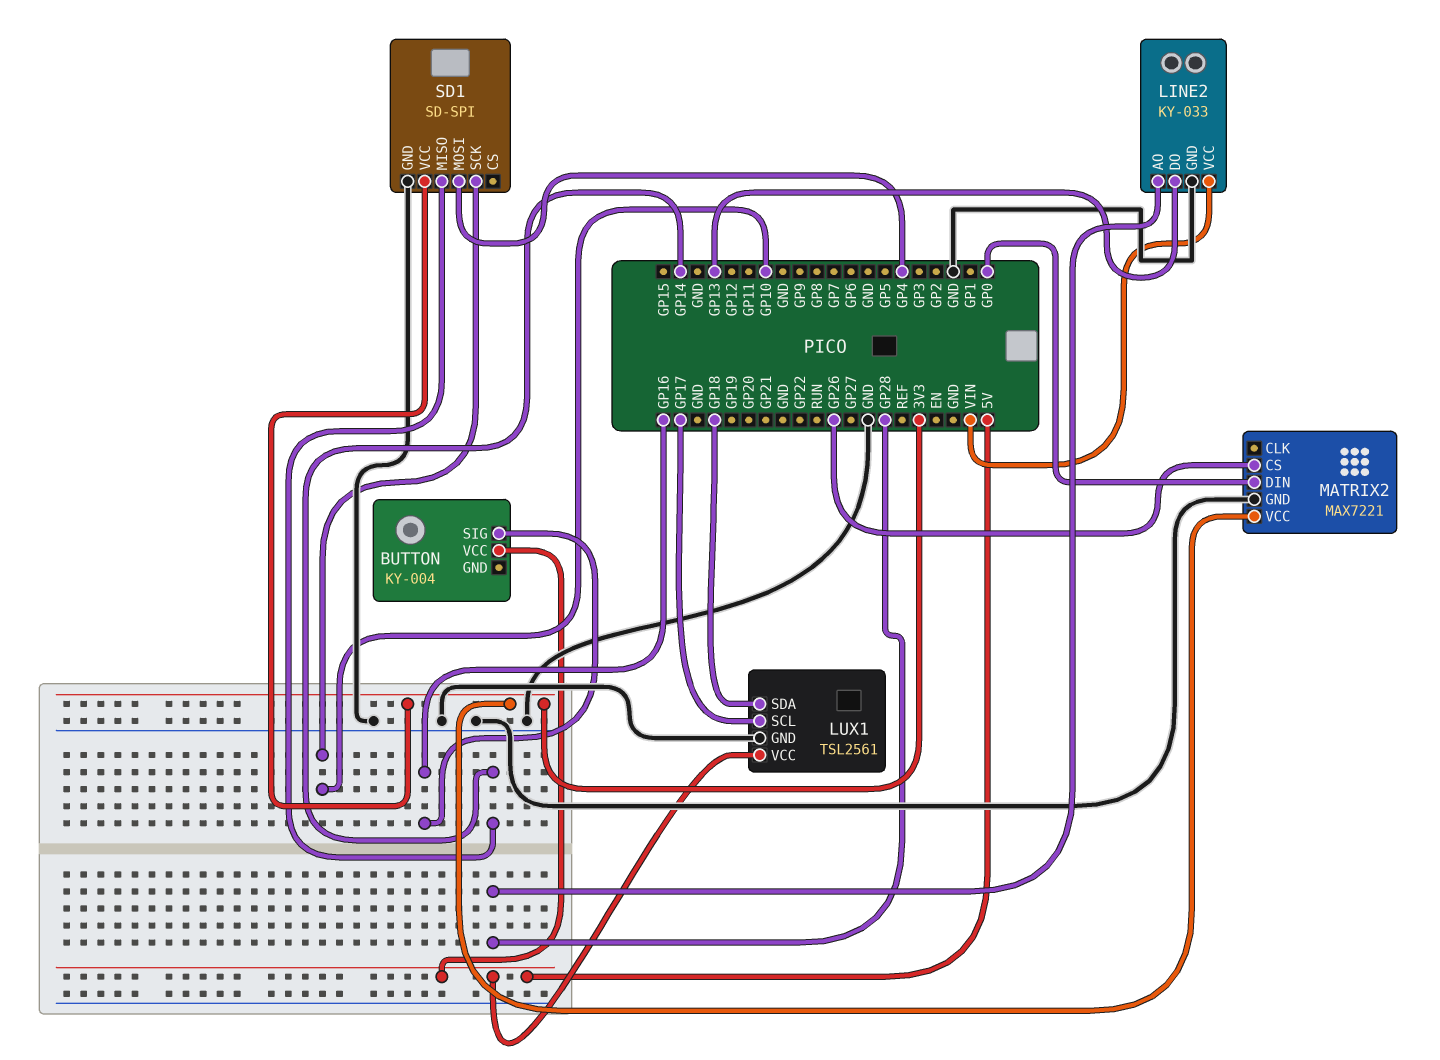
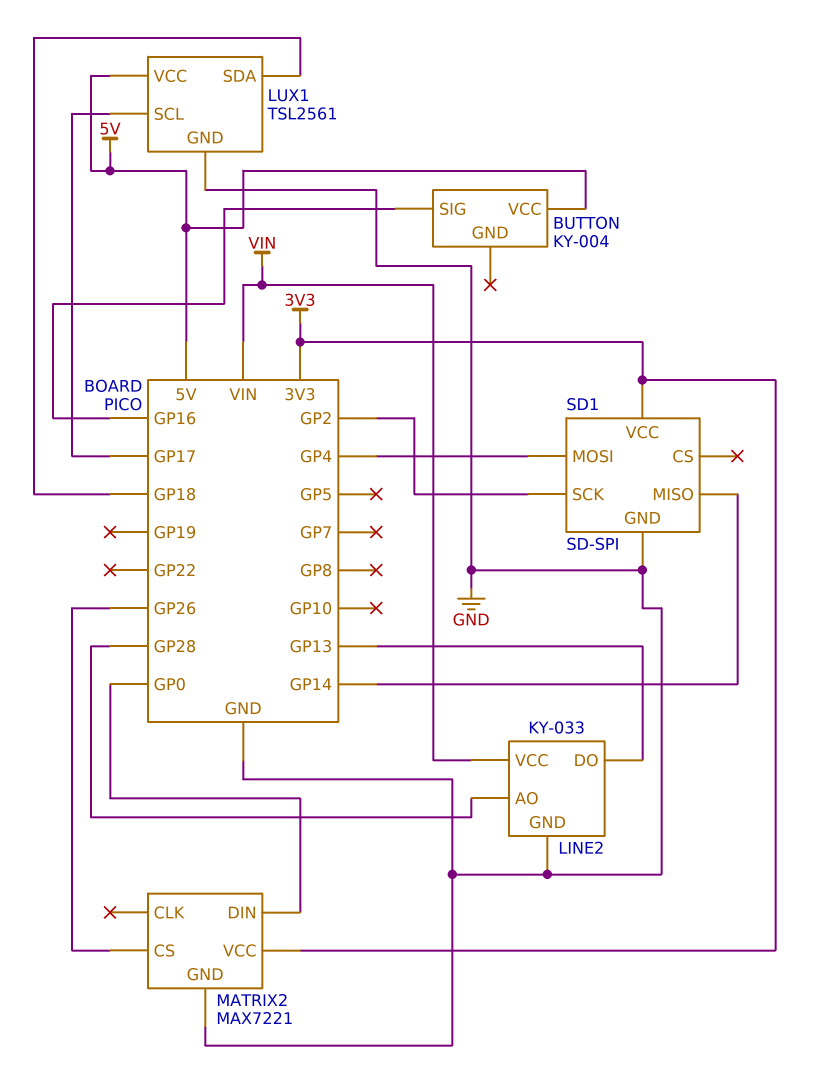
SD1 pin SCK: GP10 -> GP2

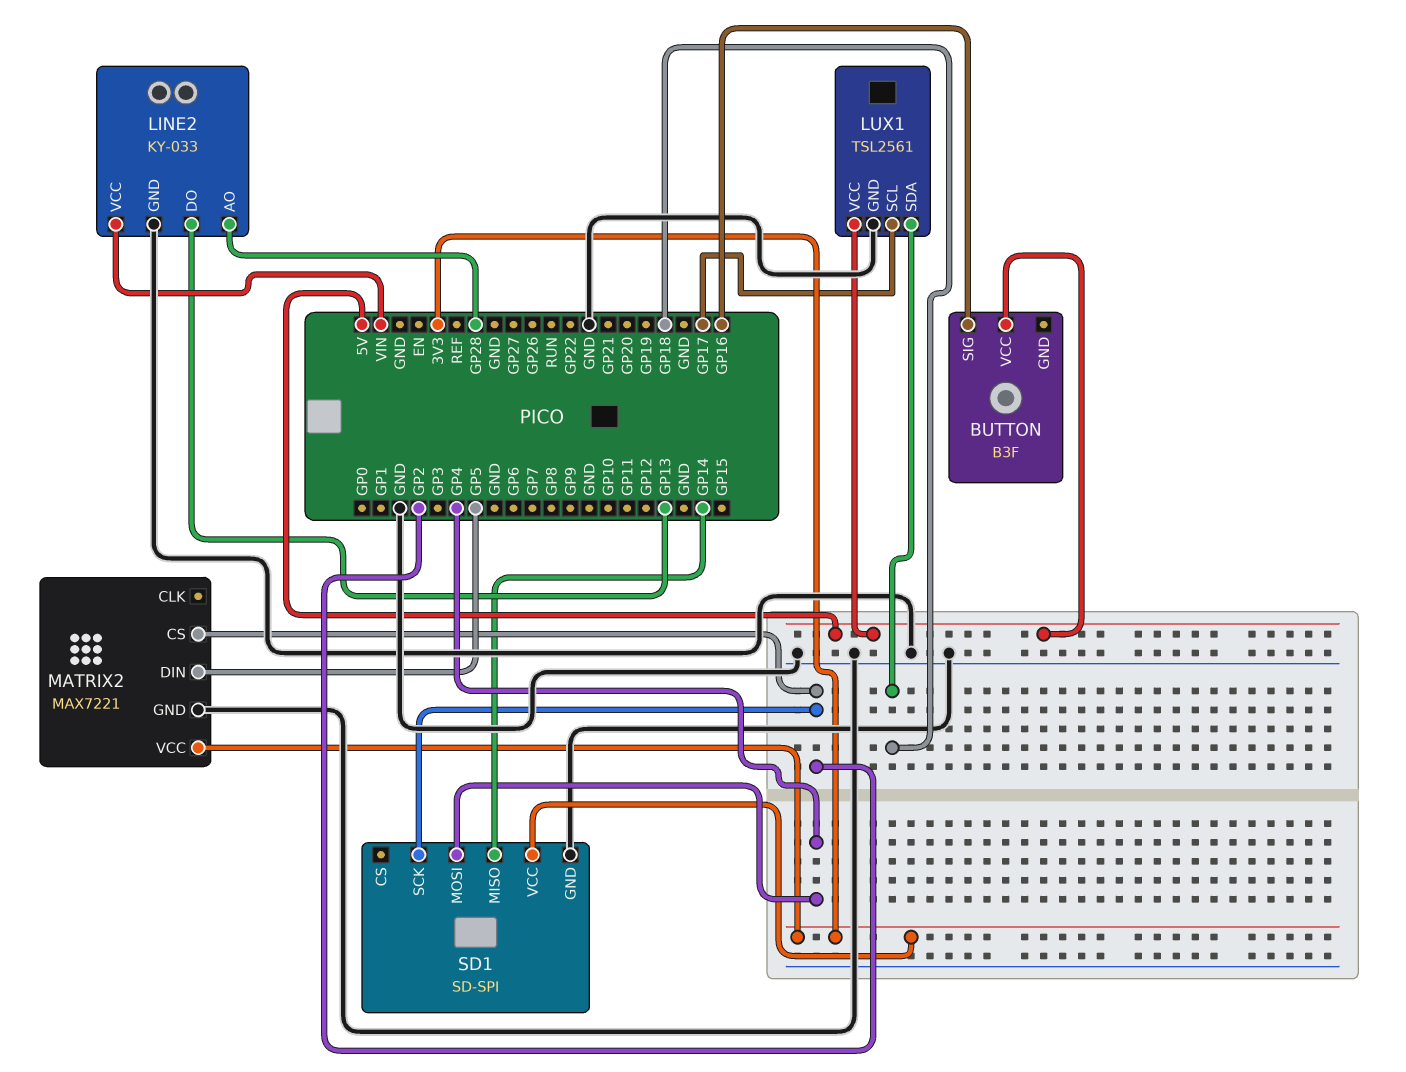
BUTTON: KY-004 -> B3F
MATRIX2 pin CS: GP26 -> GP2
MATRIX2 pin DIN: GP0 -> GP5

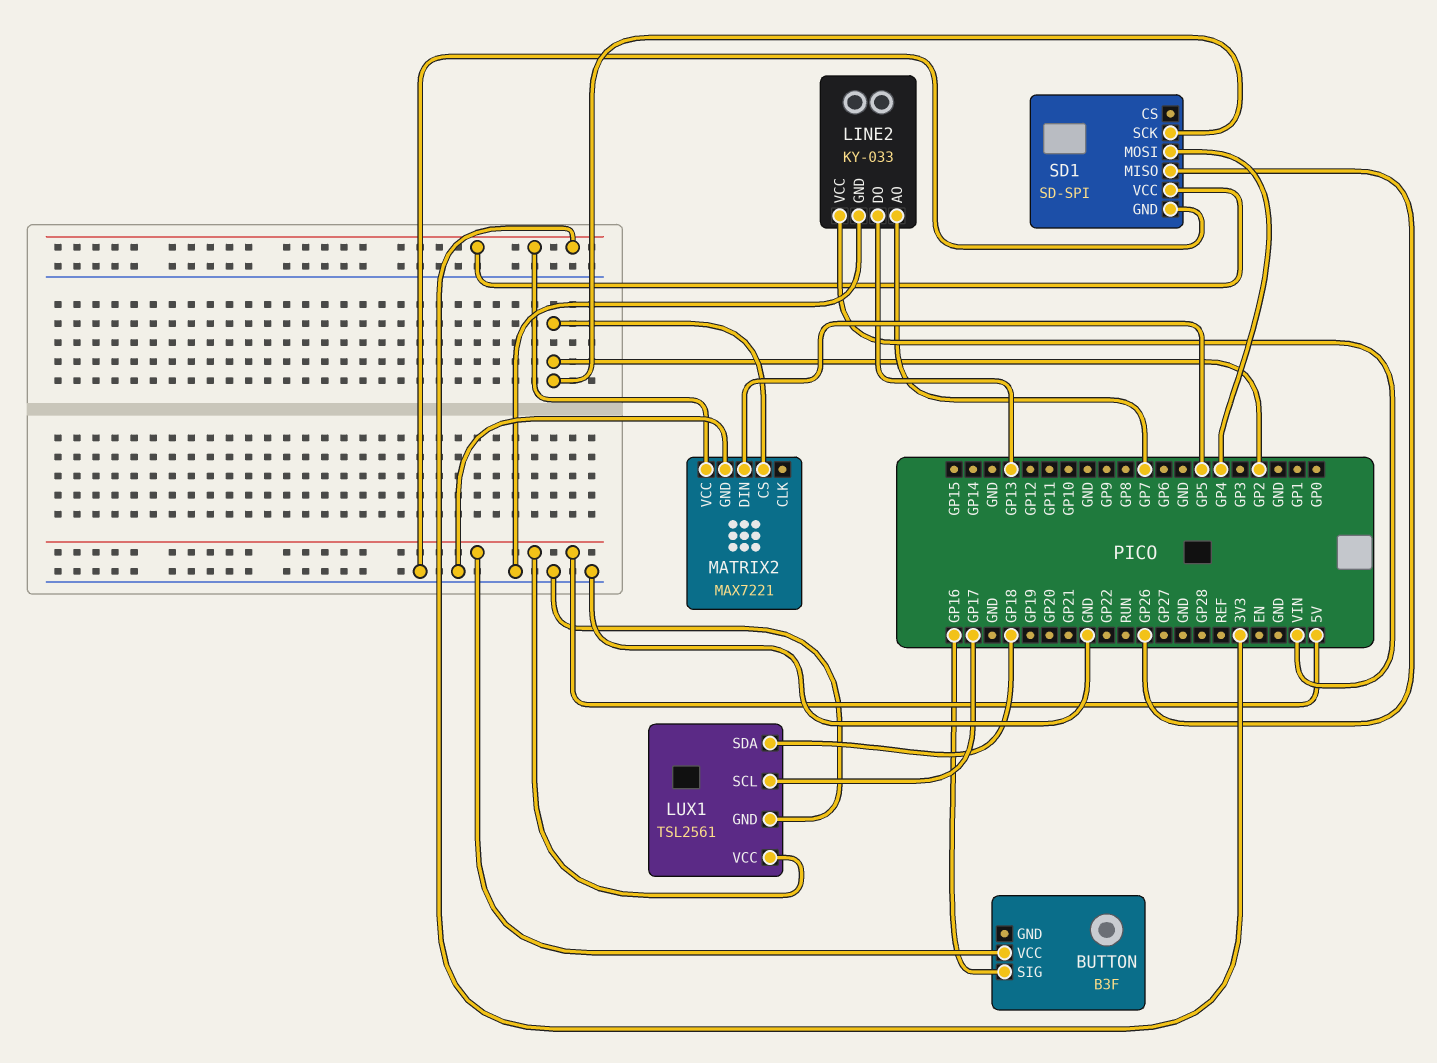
LINE2 pin AO: GP28 -> GP7
SD1 pin MISO: GP14 -> GP26

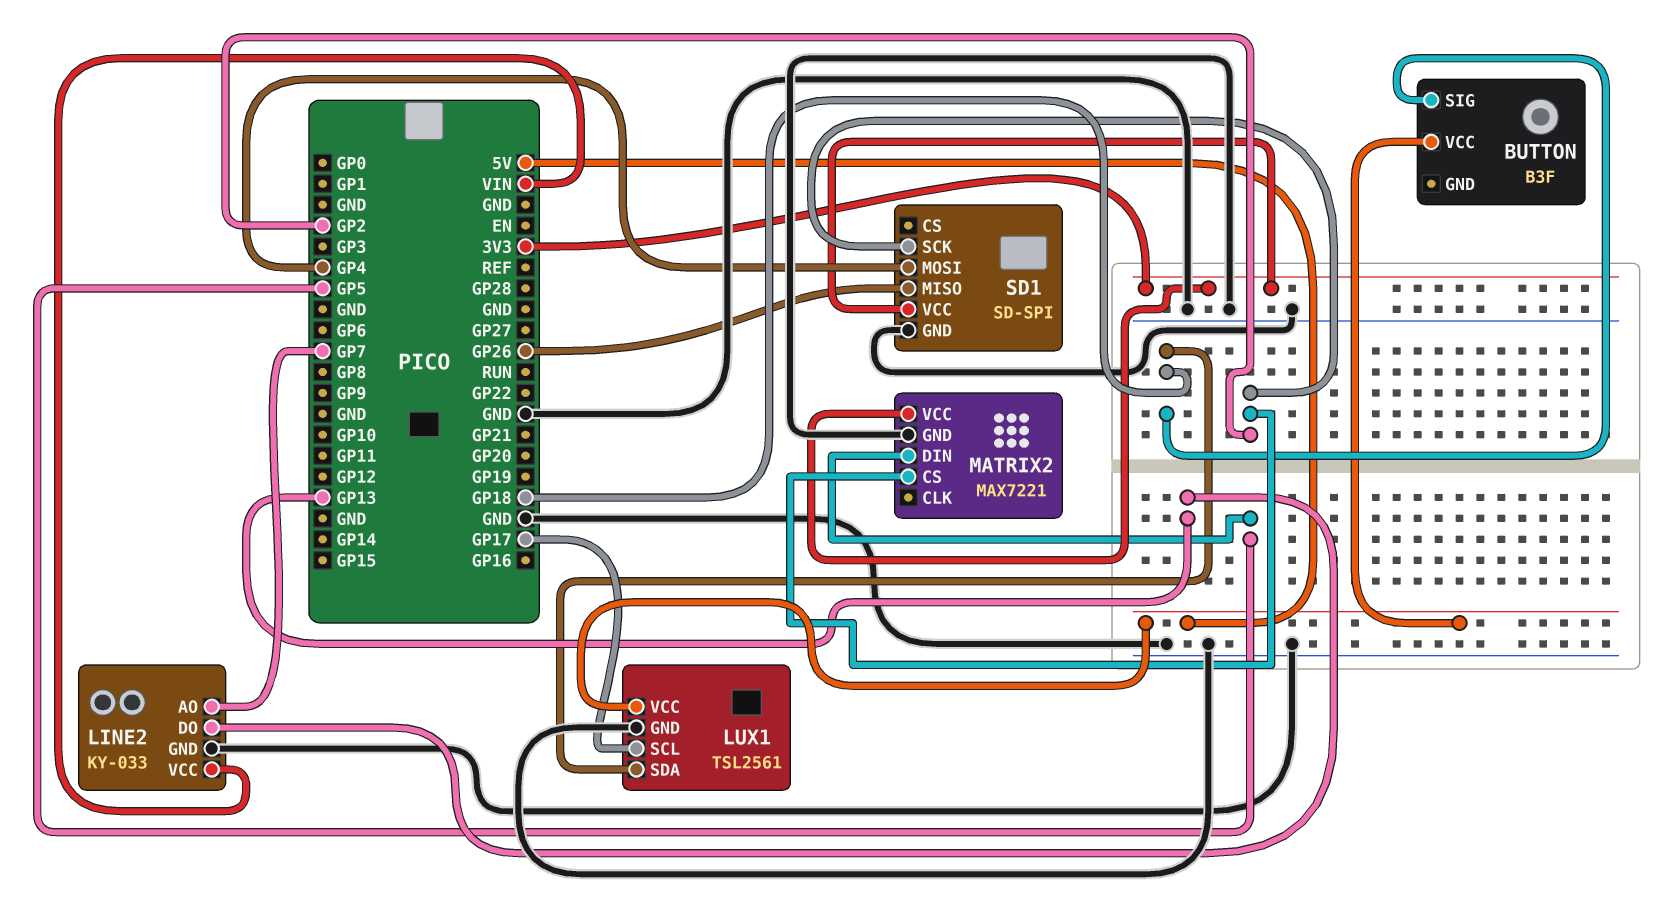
BUTTON pin SIG: GP16 -> GP18

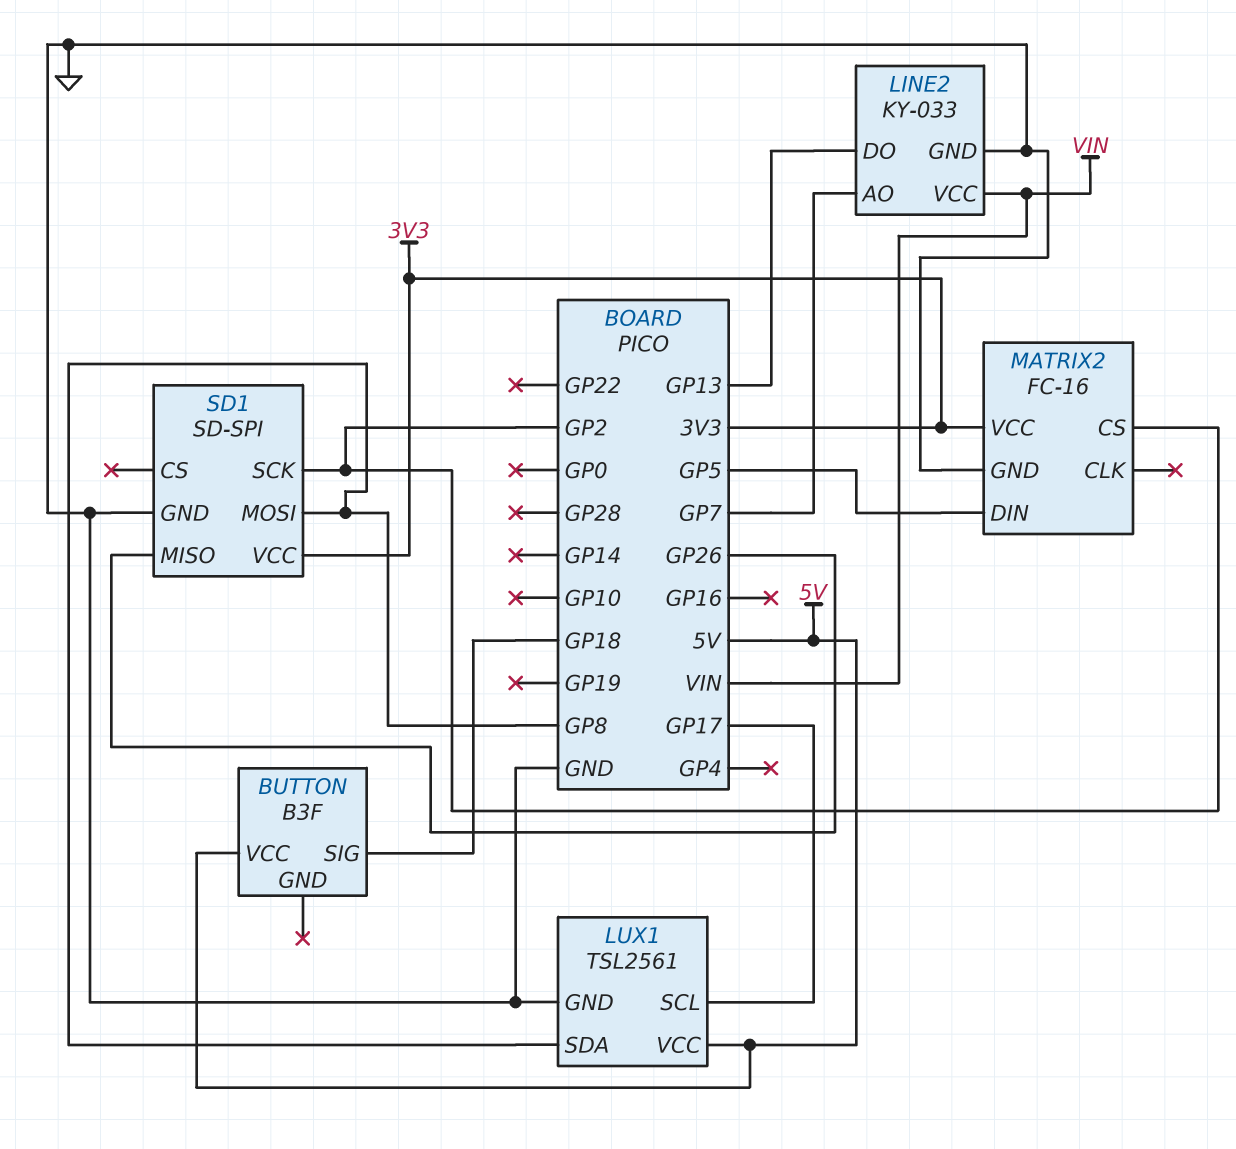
LUX1 pin SDA: GP18 -> GP8
MATRIX2: MAX7221 -> FC-16
SD1 pin MOSI: GP4 -> GP8

